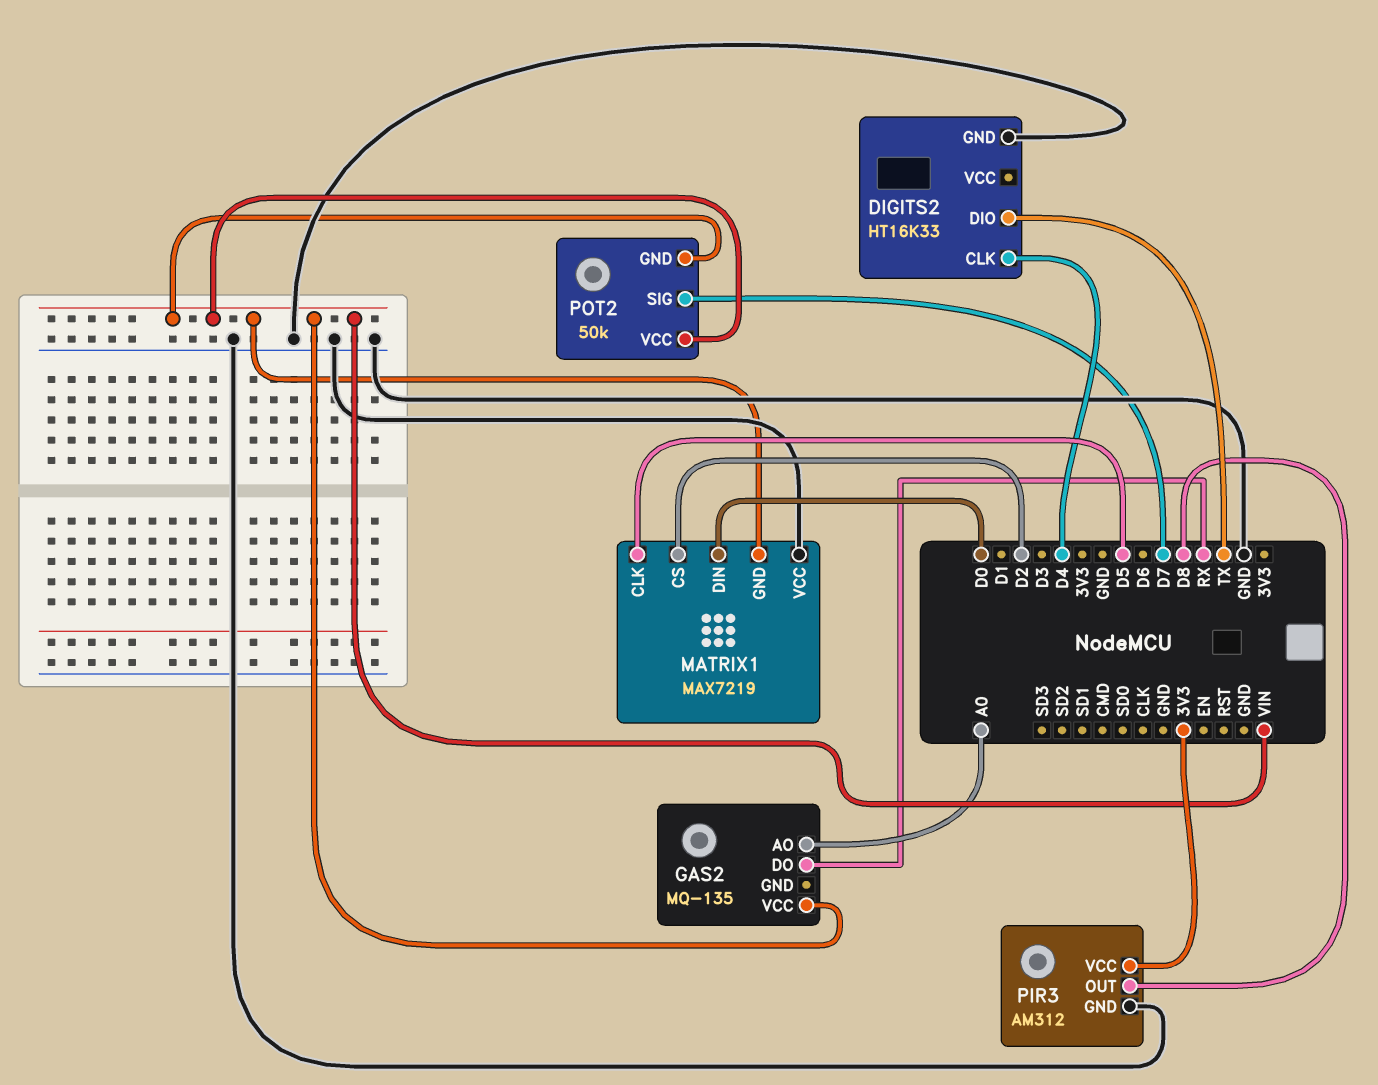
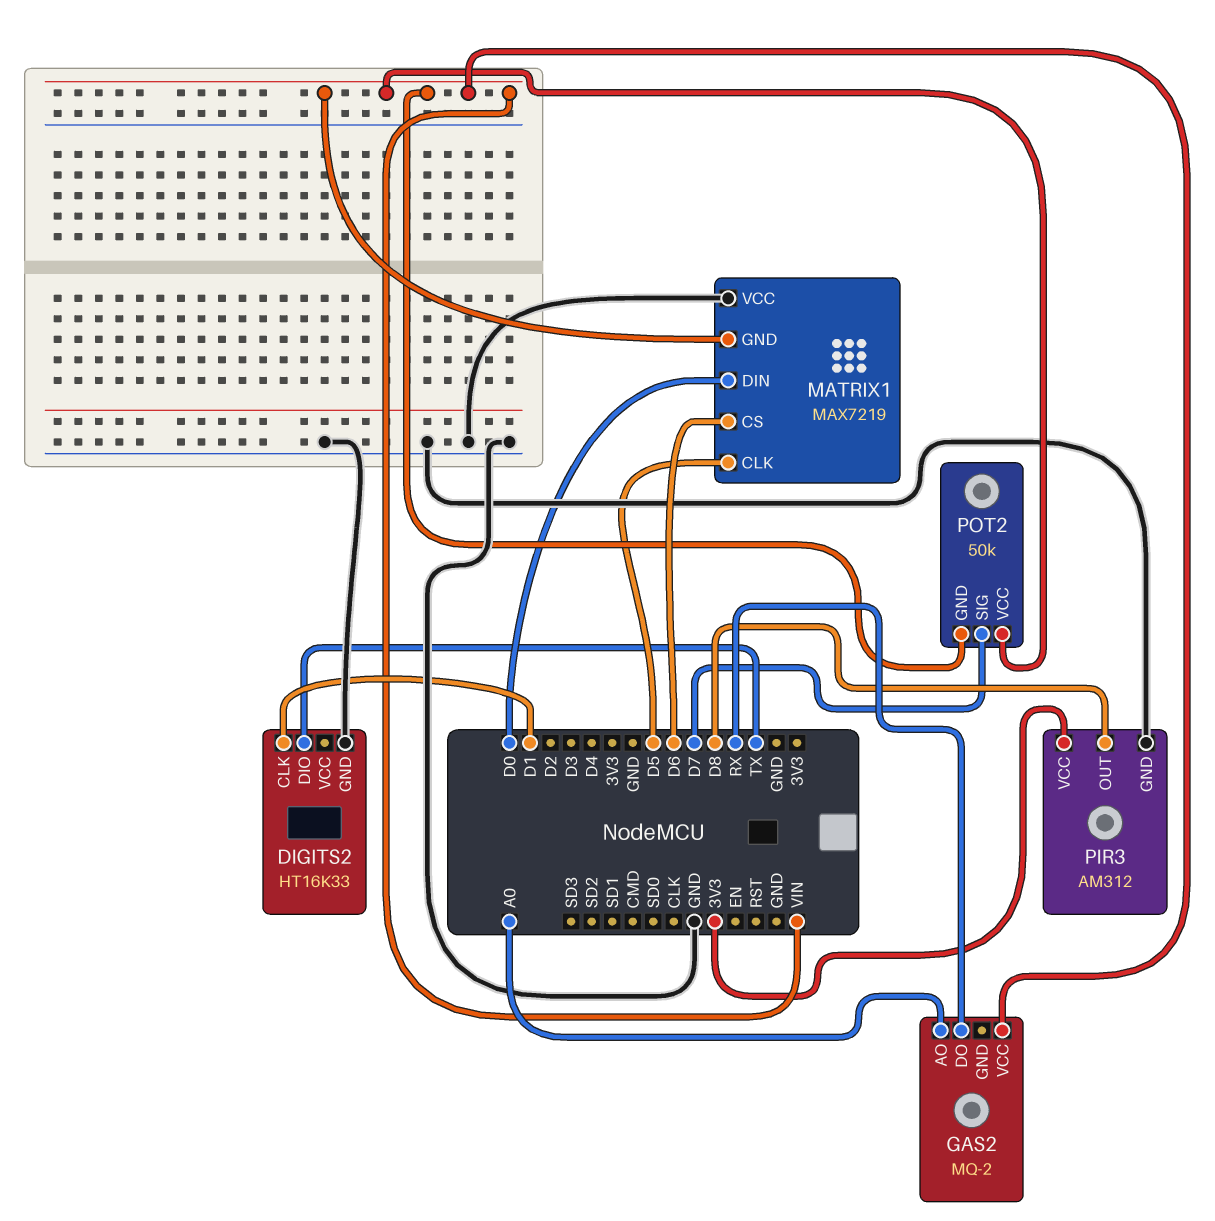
DIGITS2 pin CLK: D4 -> D1
GAS2: MQ-135 -> MQ-2
MATRIX1 pin CS: D2 -> D6

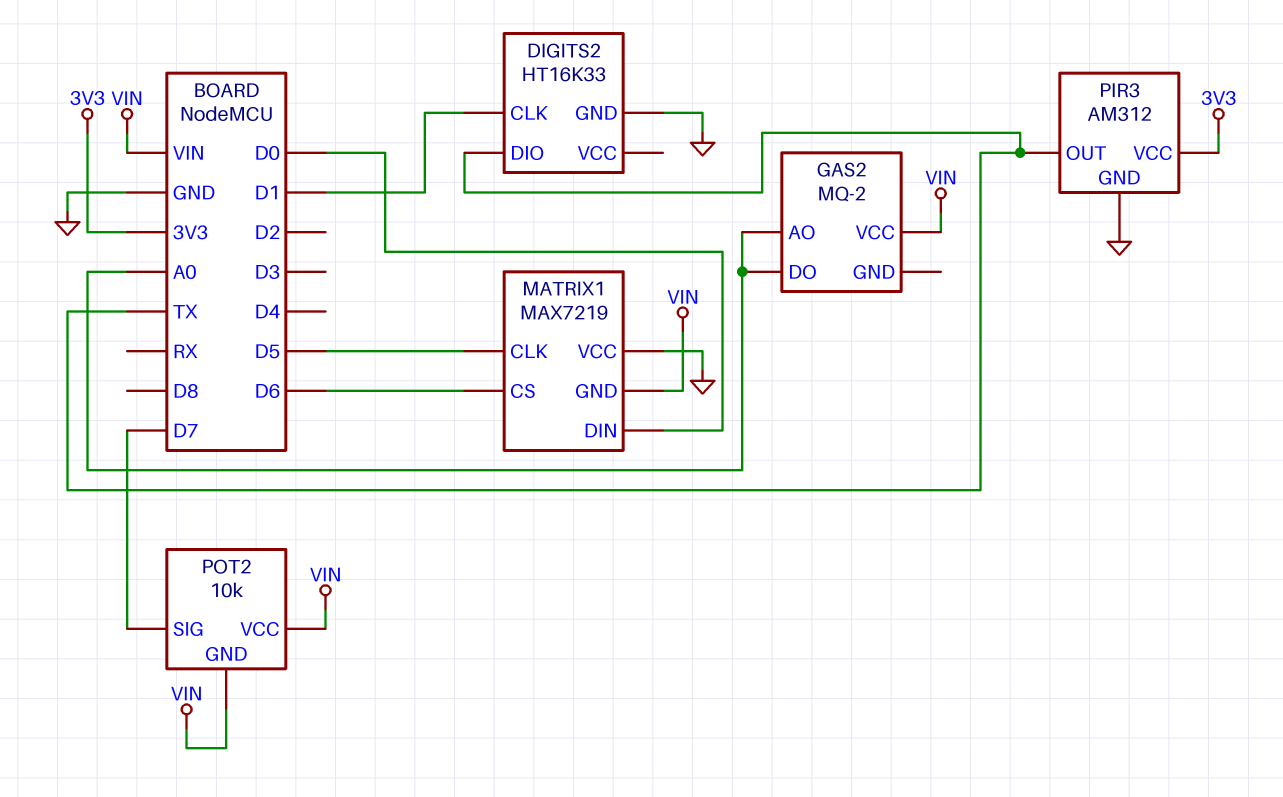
GAS2 pin DO: RX -> A0
PIR3 pin OUT: D8 -> TX
POT2: 50k -> 10k

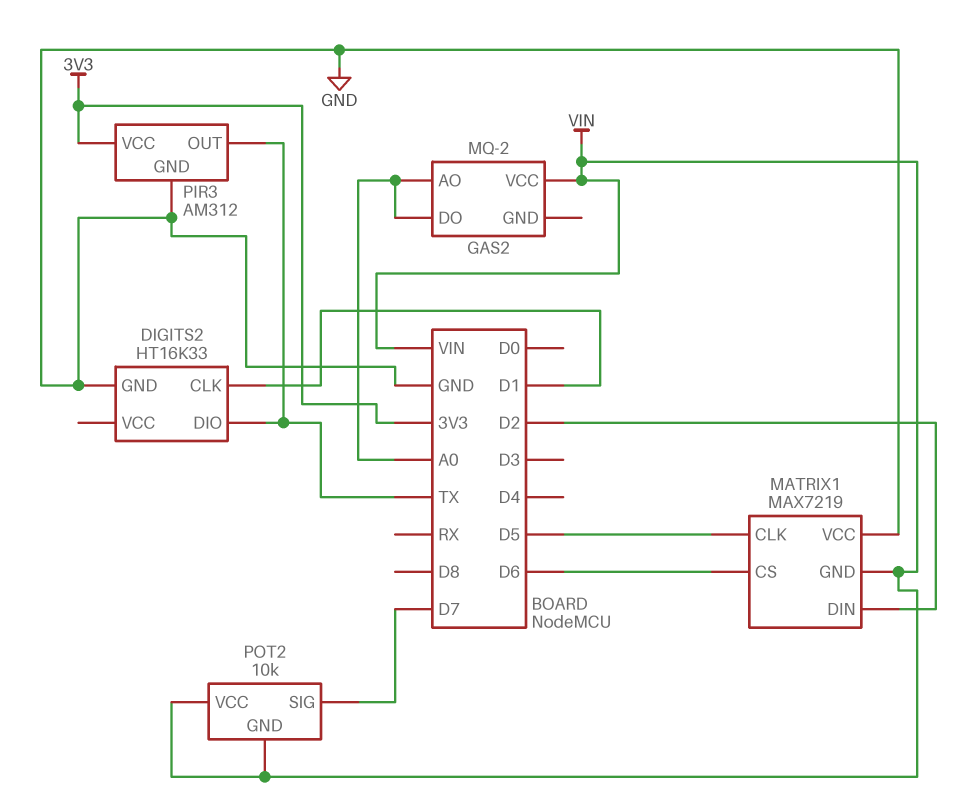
MATRIX1 pin DIN: D0 -> D2

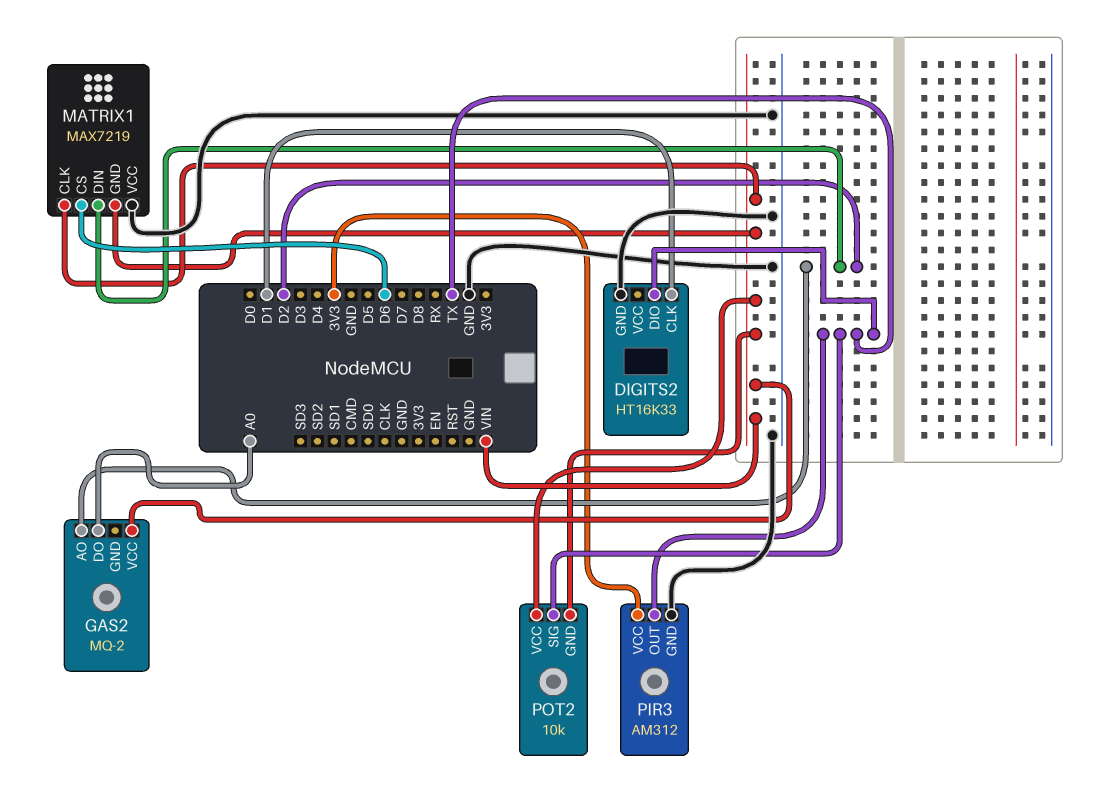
GAS2 pin AO: A0 -> D2
MATRIX1 pin CLK: D5 -> VIN
POT2 pin SIG: D7 -> TX

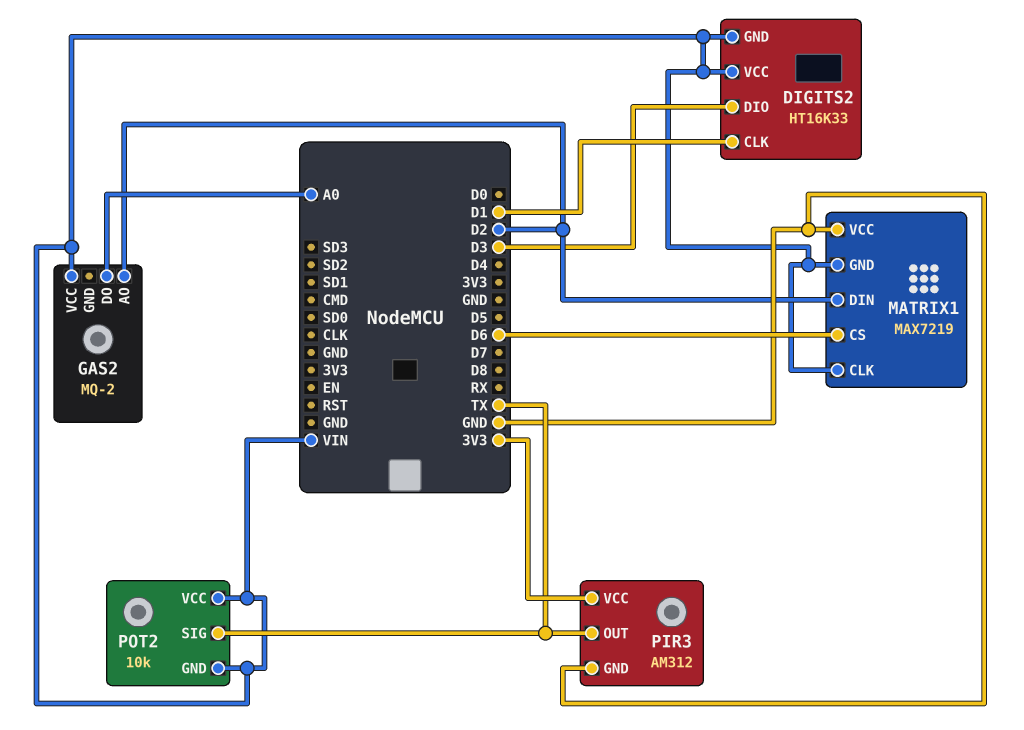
DIGITS2 pin DIO: TX -> D3
DIGITS2 pin GND: GND -> VIN
DIGITS2 pin VCC: none -> VIN

